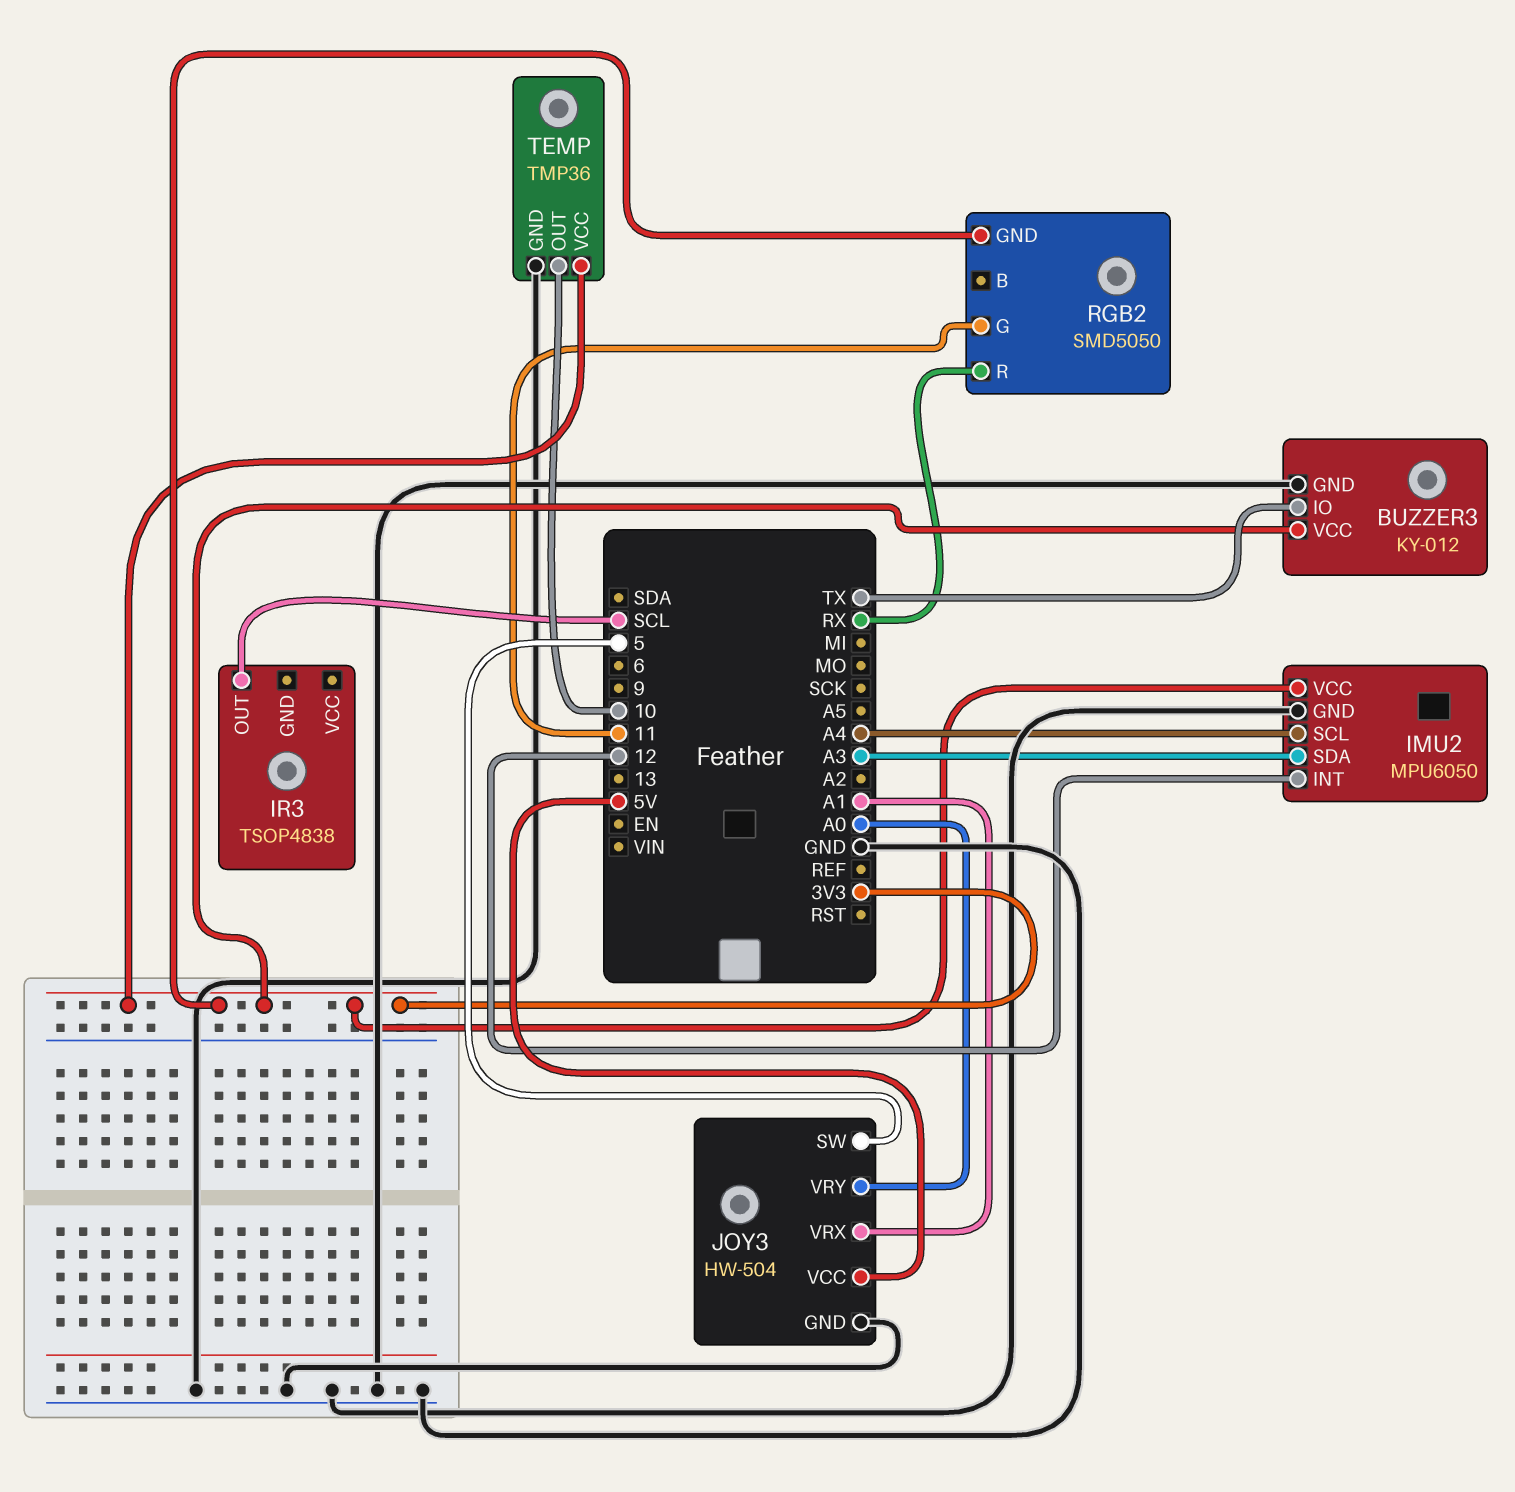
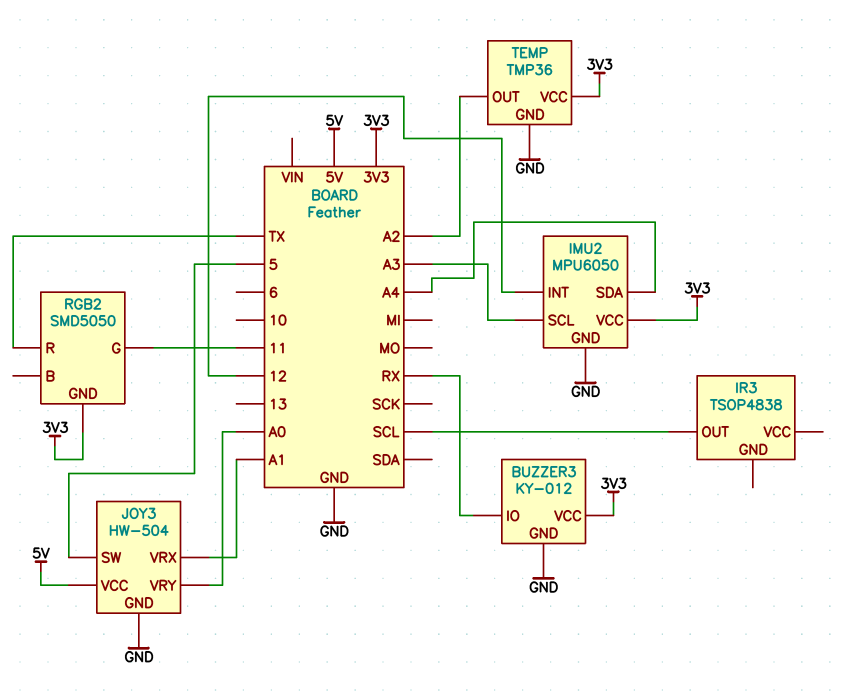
BUZZER3 pin IO: TX -> RX
IMU2 pin SCL: A4 -> A3
IMU2 pin SDA: A3 -> A4
RGB2 pin R: RX -> TX
TEMP pin OUT: 10 -> A2

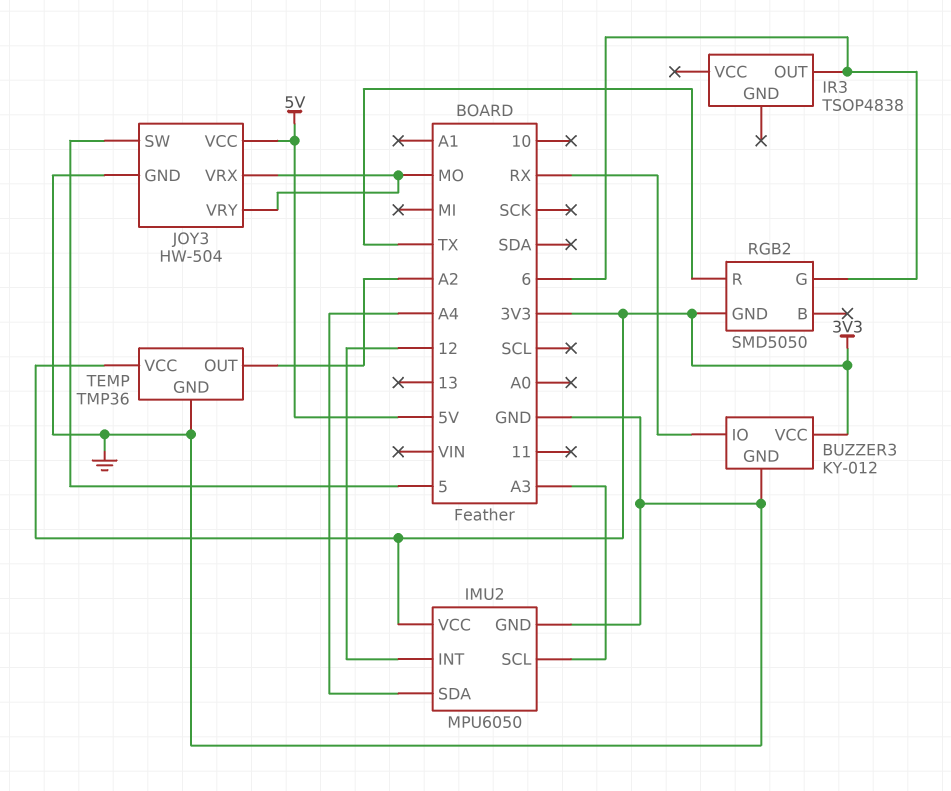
IR3 pin OUT: SCL -> 6
JOY3 pin VRX: A1 -> MO
JOY3 pin VRY: A0 -> MO
RGB2 pin G: 11 -> 6

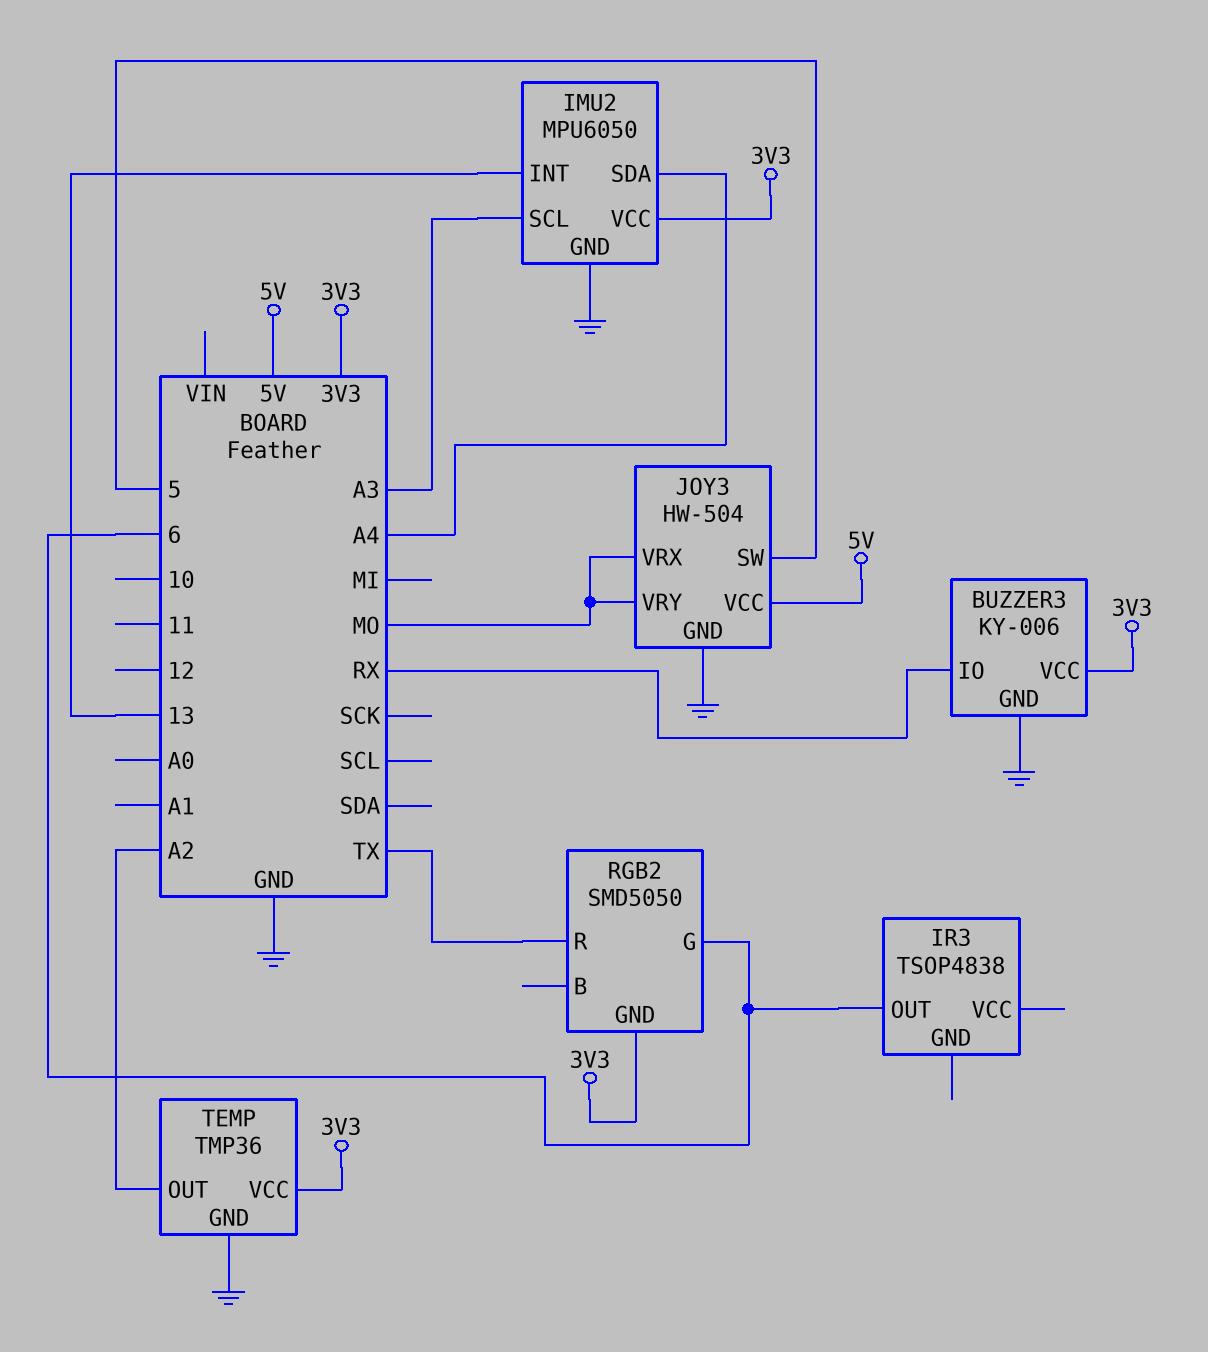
BUZZER3: KY-012 -> KY-006
IMU2 pin INT: 12 -> 13

